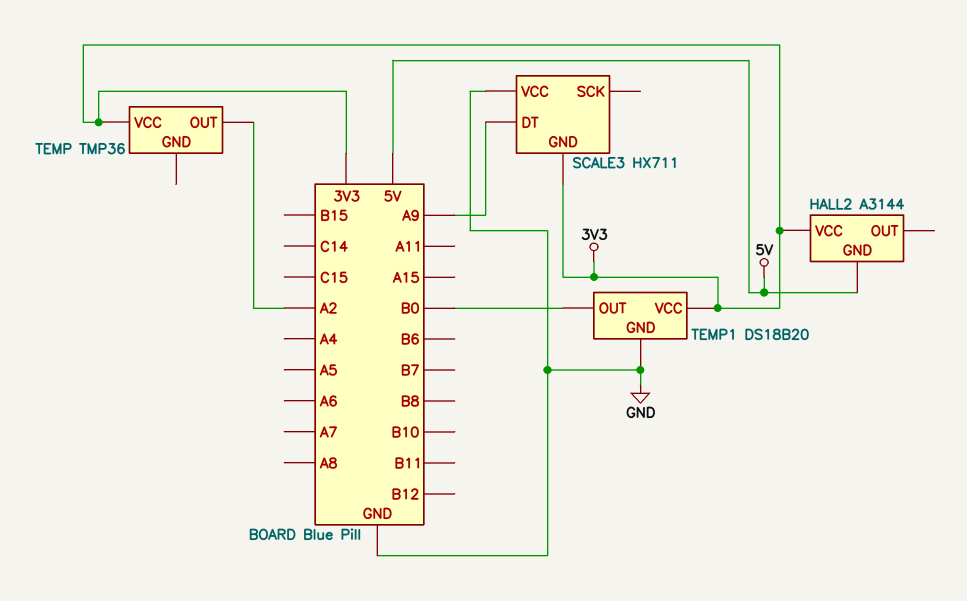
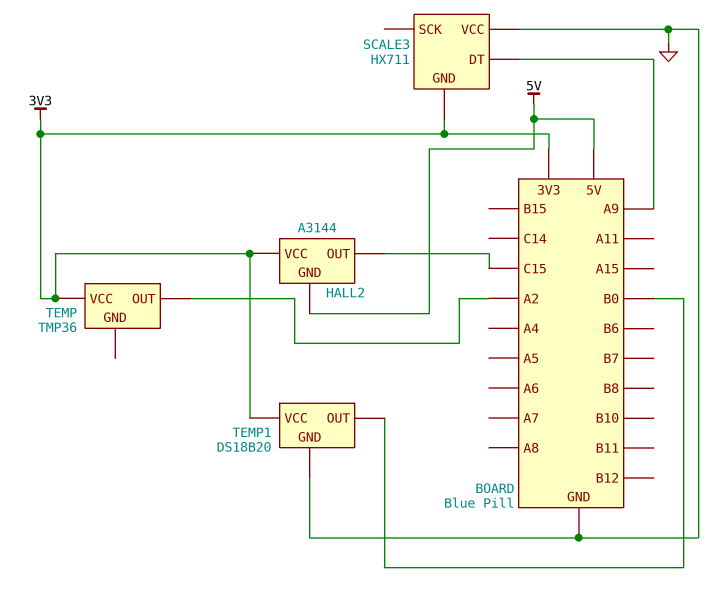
HALL2 pin OUT: none -> C15

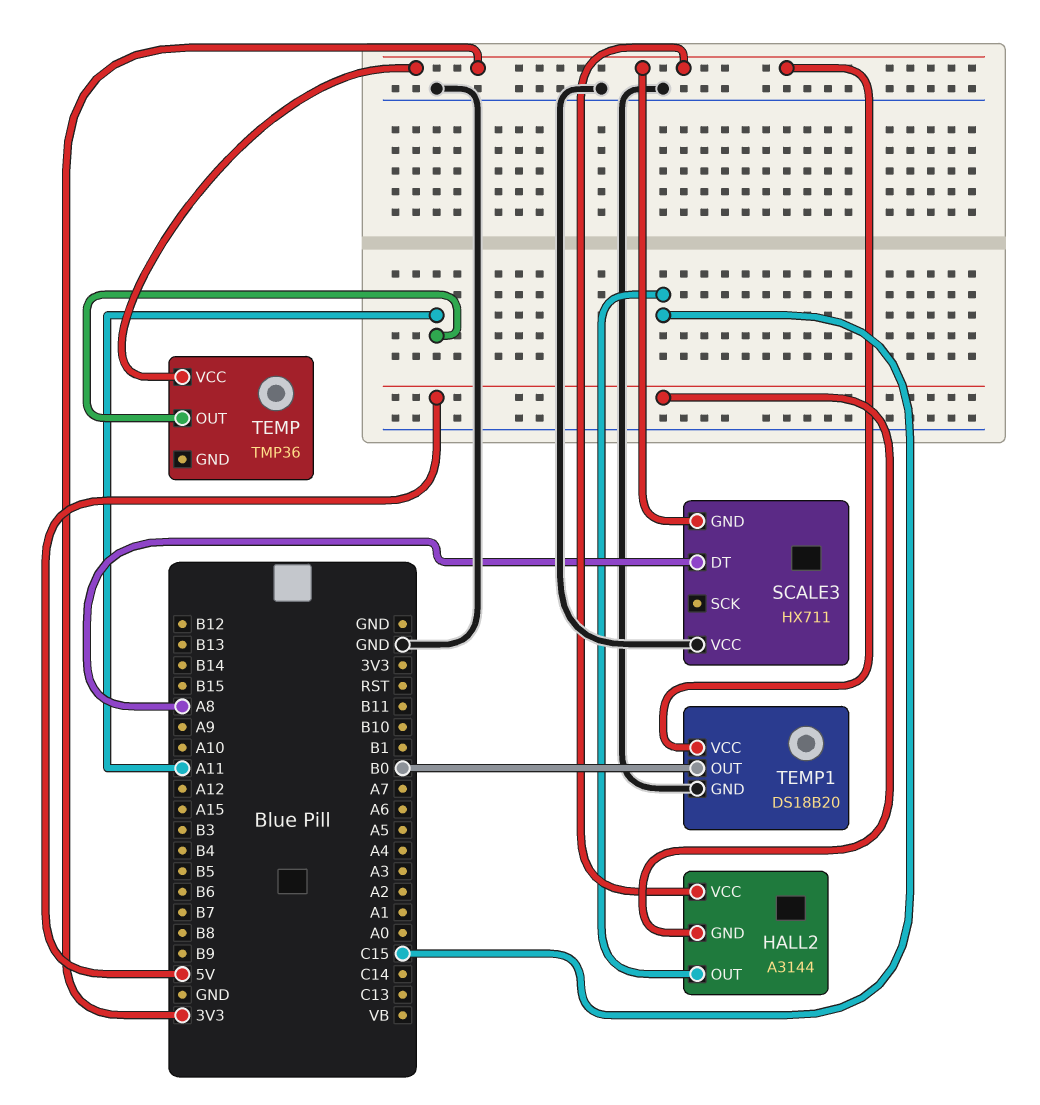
SCALE3 pin DT: A9 -> A8
TEMP pin OUT: A2 -> A11

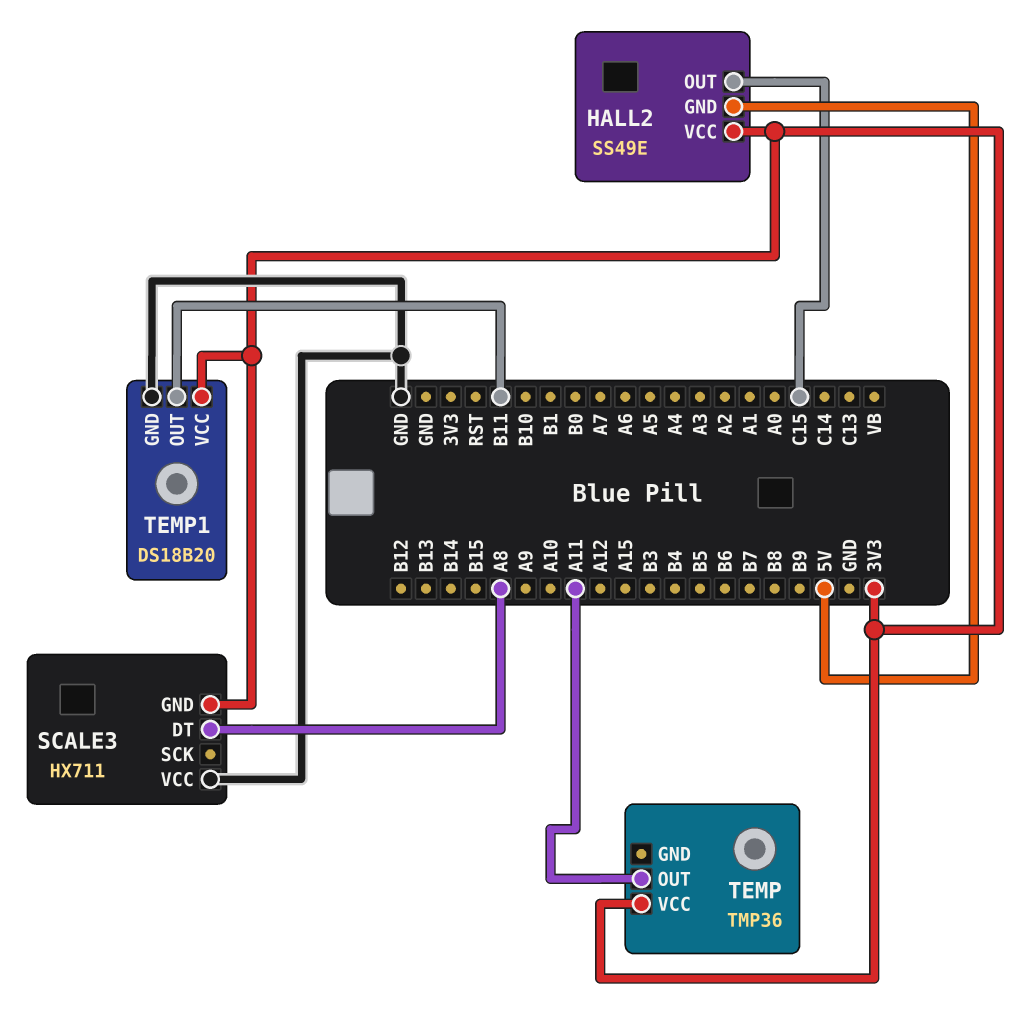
HALL2: A3144 -> SS49E
TEMP1 pin OUT: B0 -> B11

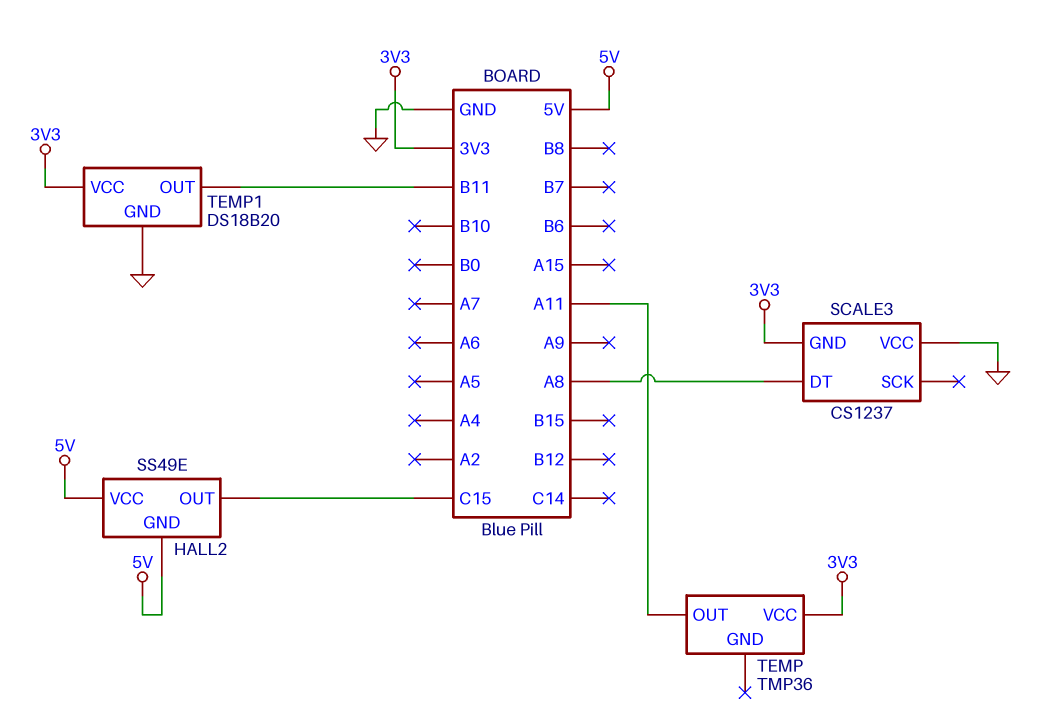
HALL2 pin VCC: 3V3 -> 5V
SCALE3: HX711 -> CS1237

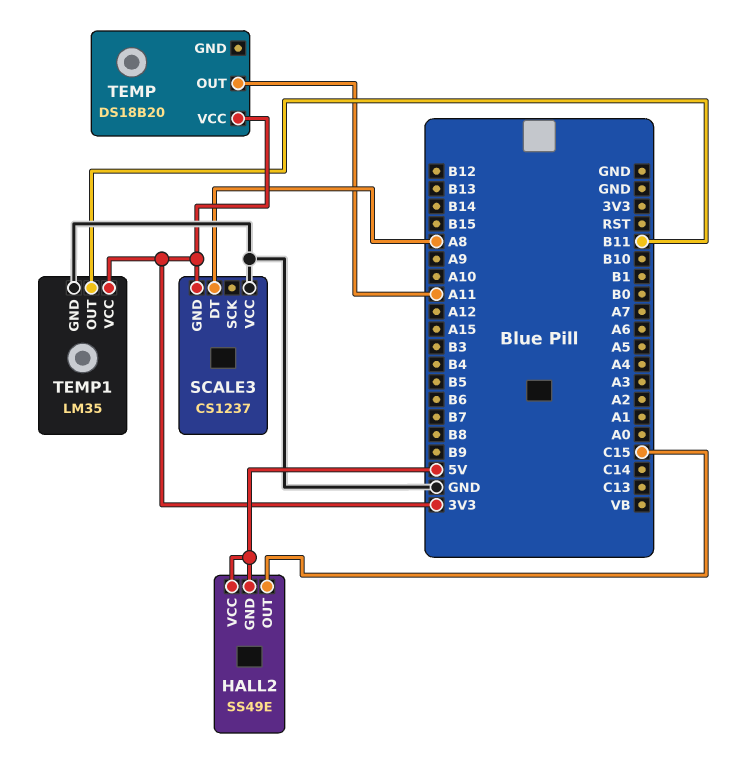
TEMP: TMP36 -> DS18B20
TEMP1: DS18B20 -> LM35

